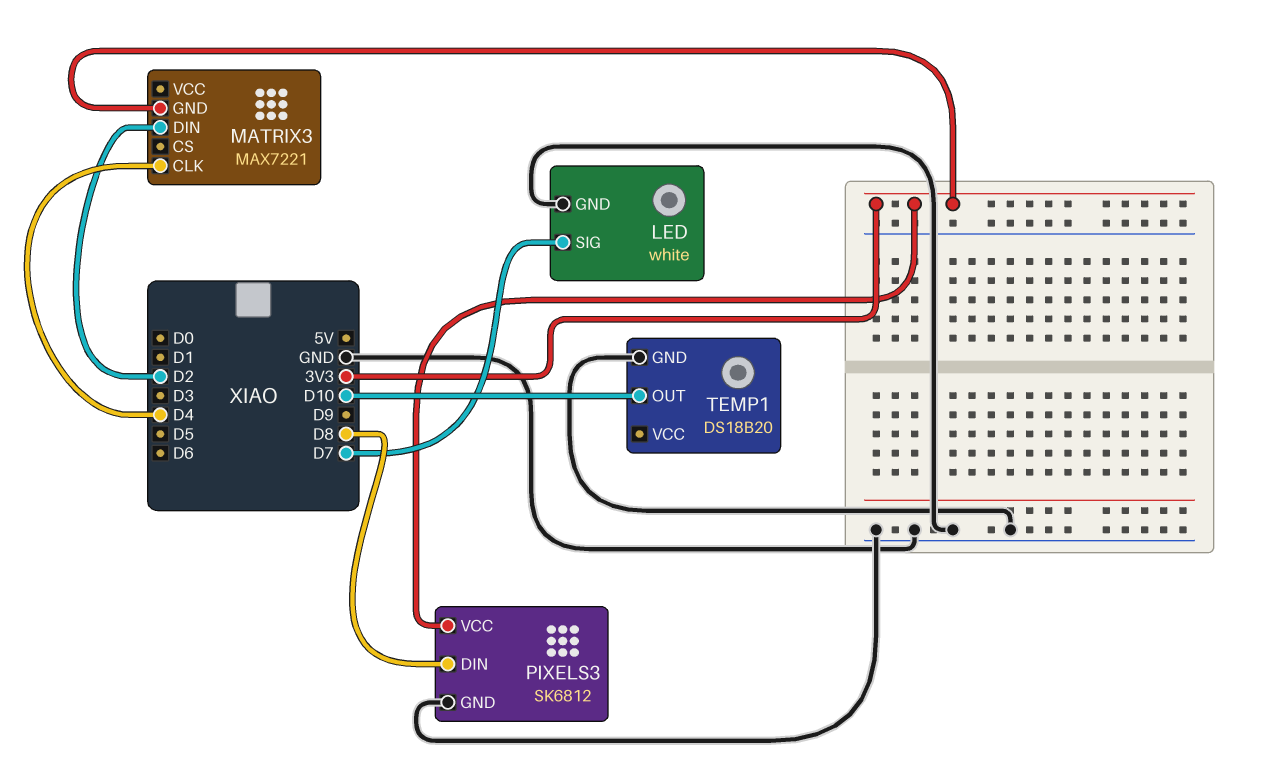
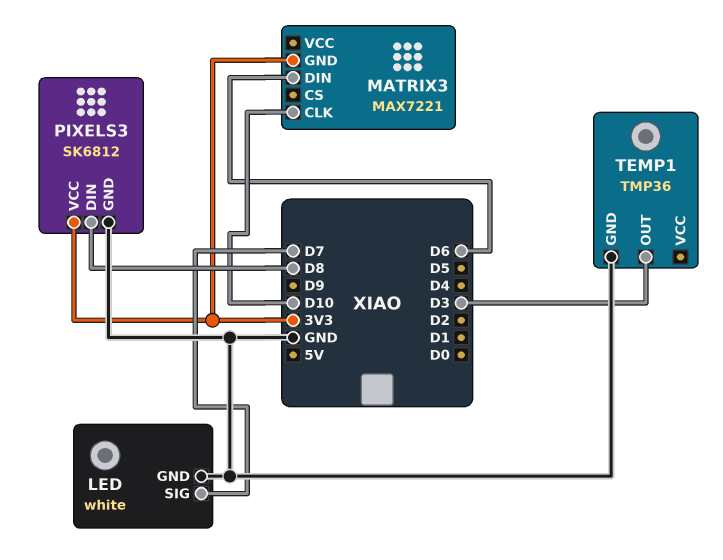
MATRIX3 pin CLK: D4 -> D10
MATRIX3 pin DIN: D2 -> D6
TEMP1: DS18B20 -> TMP36
TEMP1 pin OUT: D10 -> D3

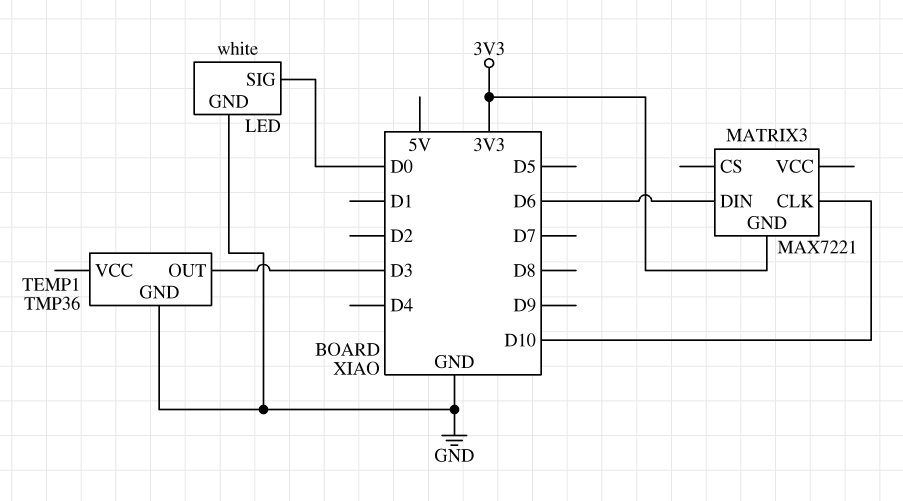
LED pin SIG: D7 -> D0
PIXELS3: SK6812 -> none
PIXELS3 pin DIN: D8 -> none
PIXELS3 pin GND: GND -> none
PIXELS3 pin VCC: 3V3 -> none

